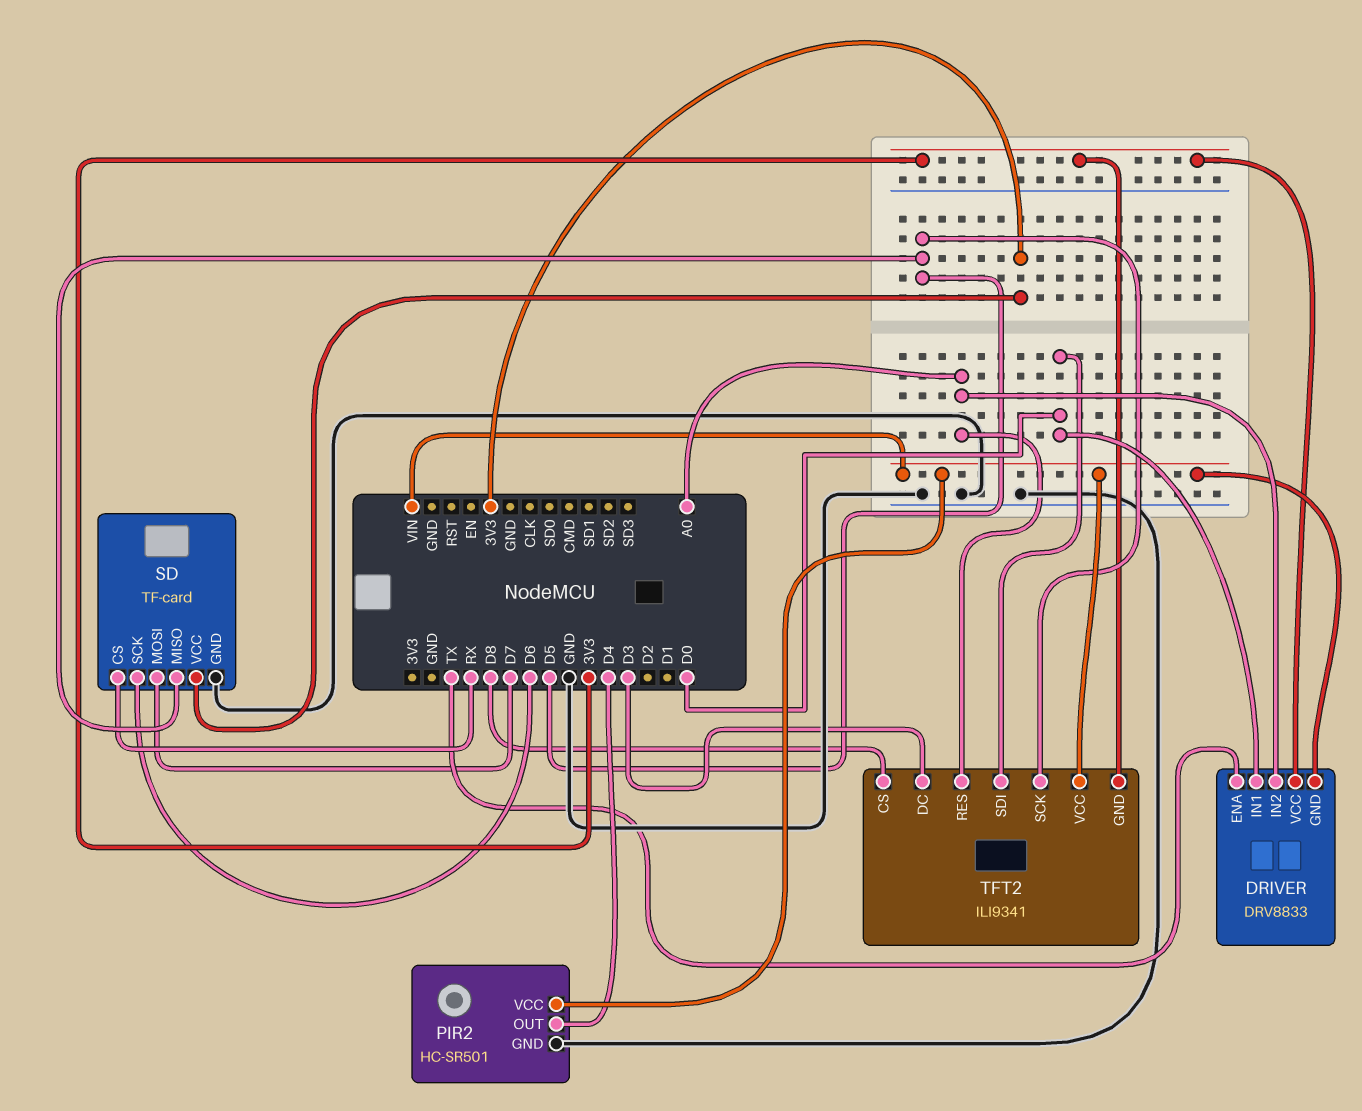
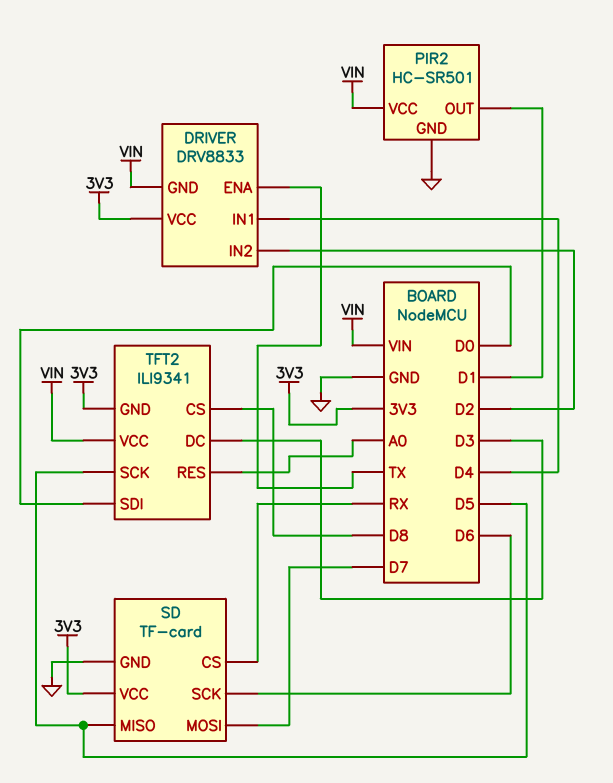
DRIVER pin IN1: D0 -> D4
DRIVER pin IN2: A0 -> D2
PIR2 pin OUT: D4 -> D1

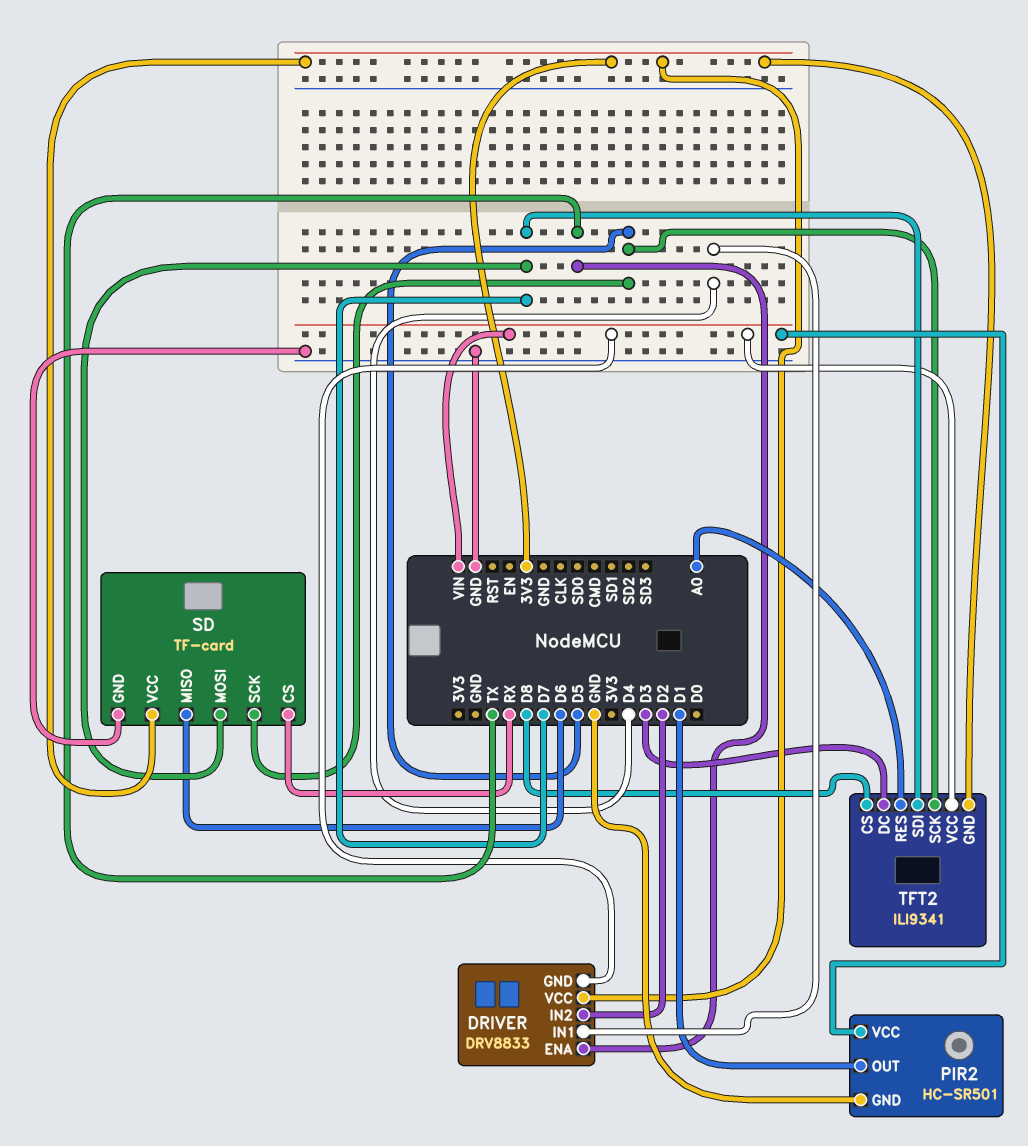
SD pin MISO: D5 -> D6
SD pin SCK: D6 -> D5
TFT2 pin SDI: D0 -> D7

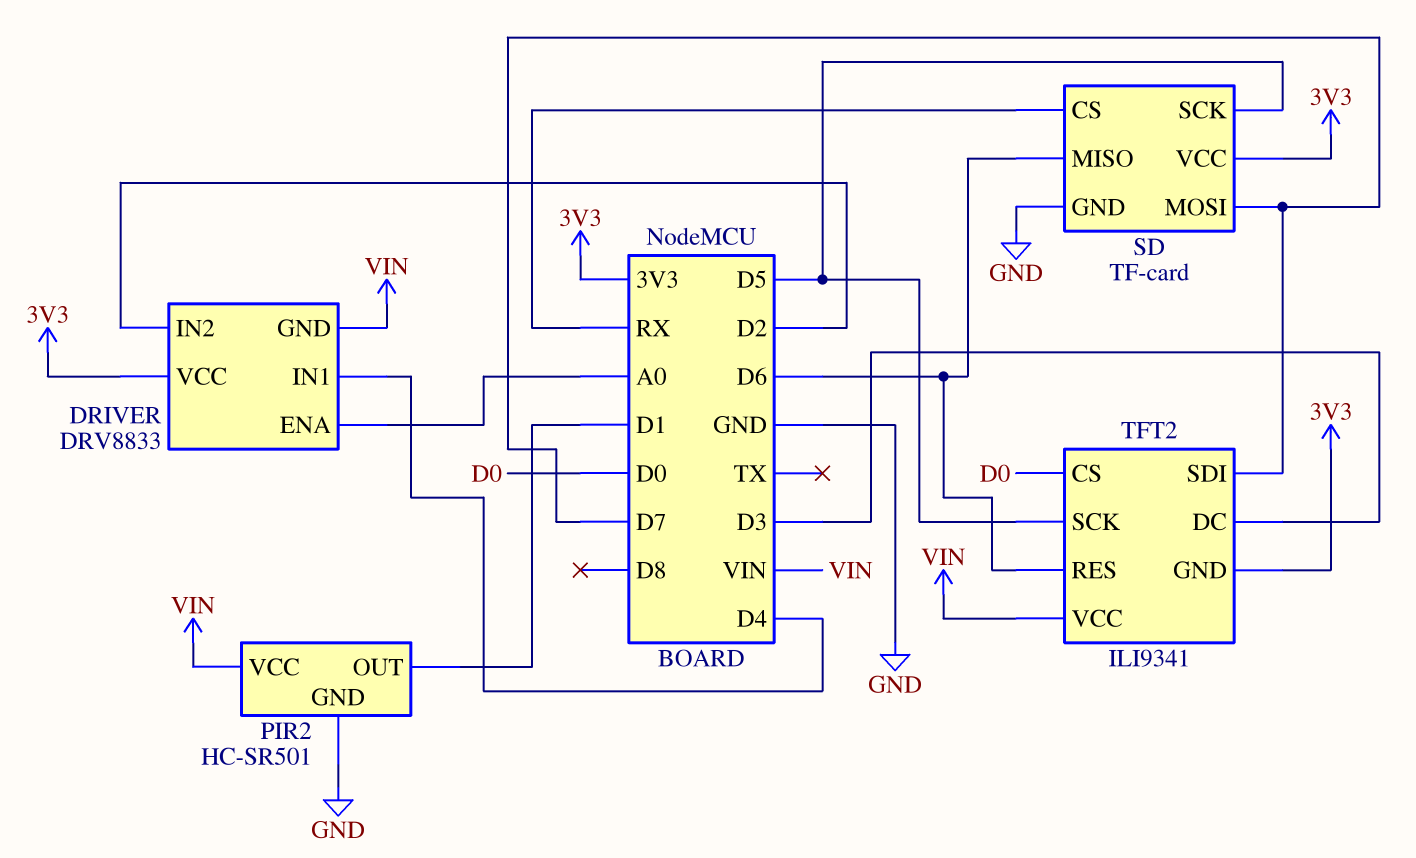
DRIVER pin ENA: TX -> A0
TFT2 pin CS: D8 -> D0
TFT2 pin RES: A0 -> D6

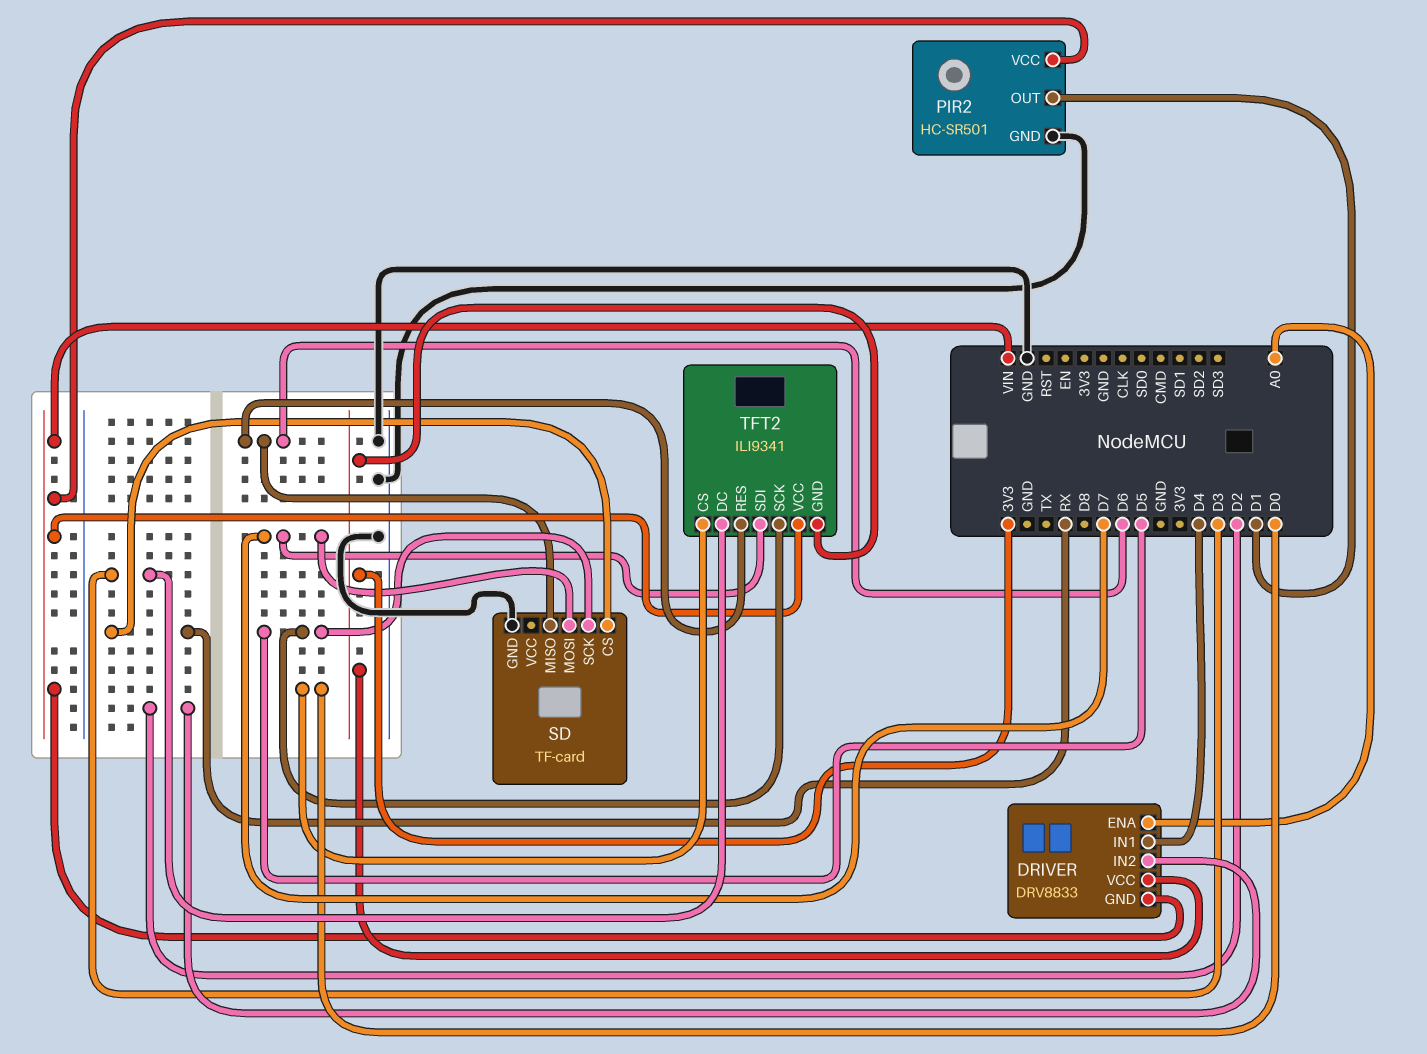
SD pin VCC: 3V3 -> none

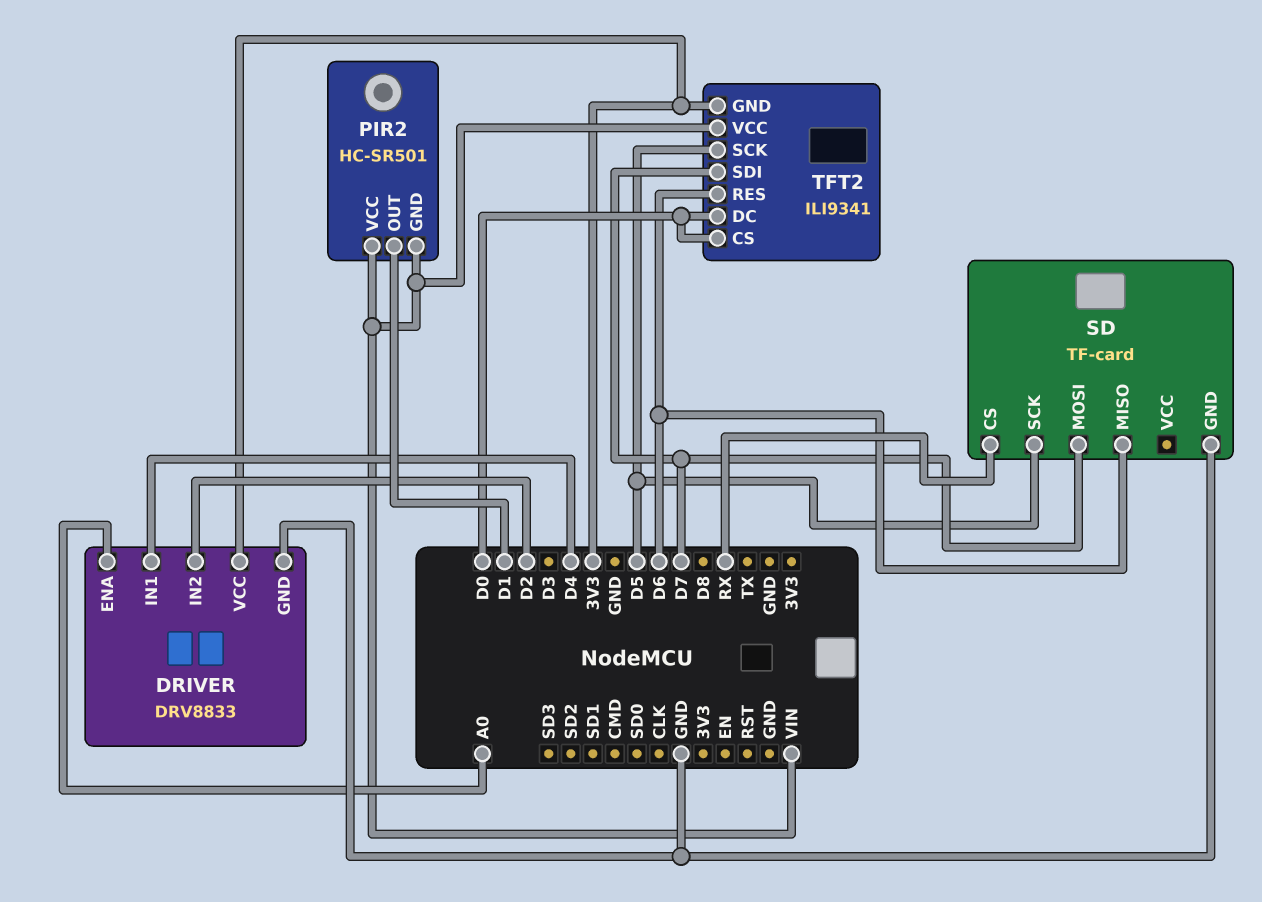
DRIVER pin GND: VIN -> GND
PIR2 pin GND: GND -> VIN
TFT2 pin DC: D3 -> D0

